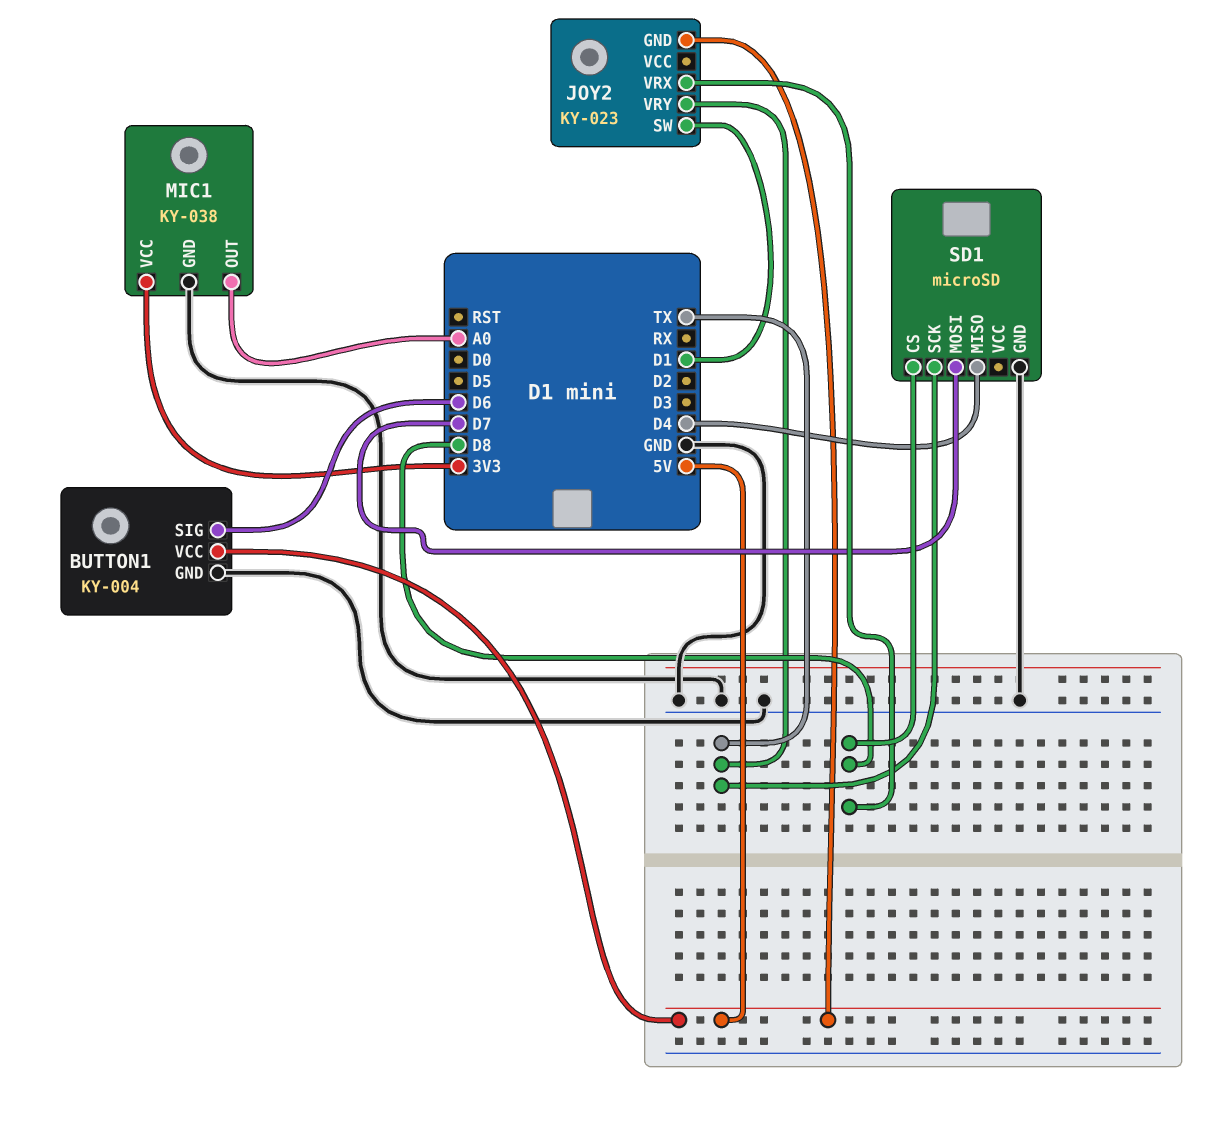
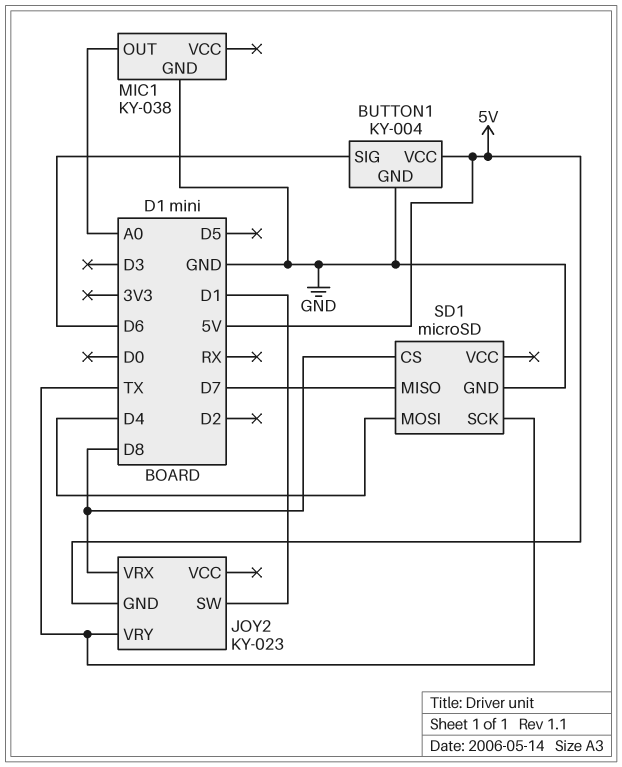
MIC1 pin VCC: 3V3 -> none
SD1 pin MISO: D4 -> D7
SD1 pin MOSI: D7 -> D4

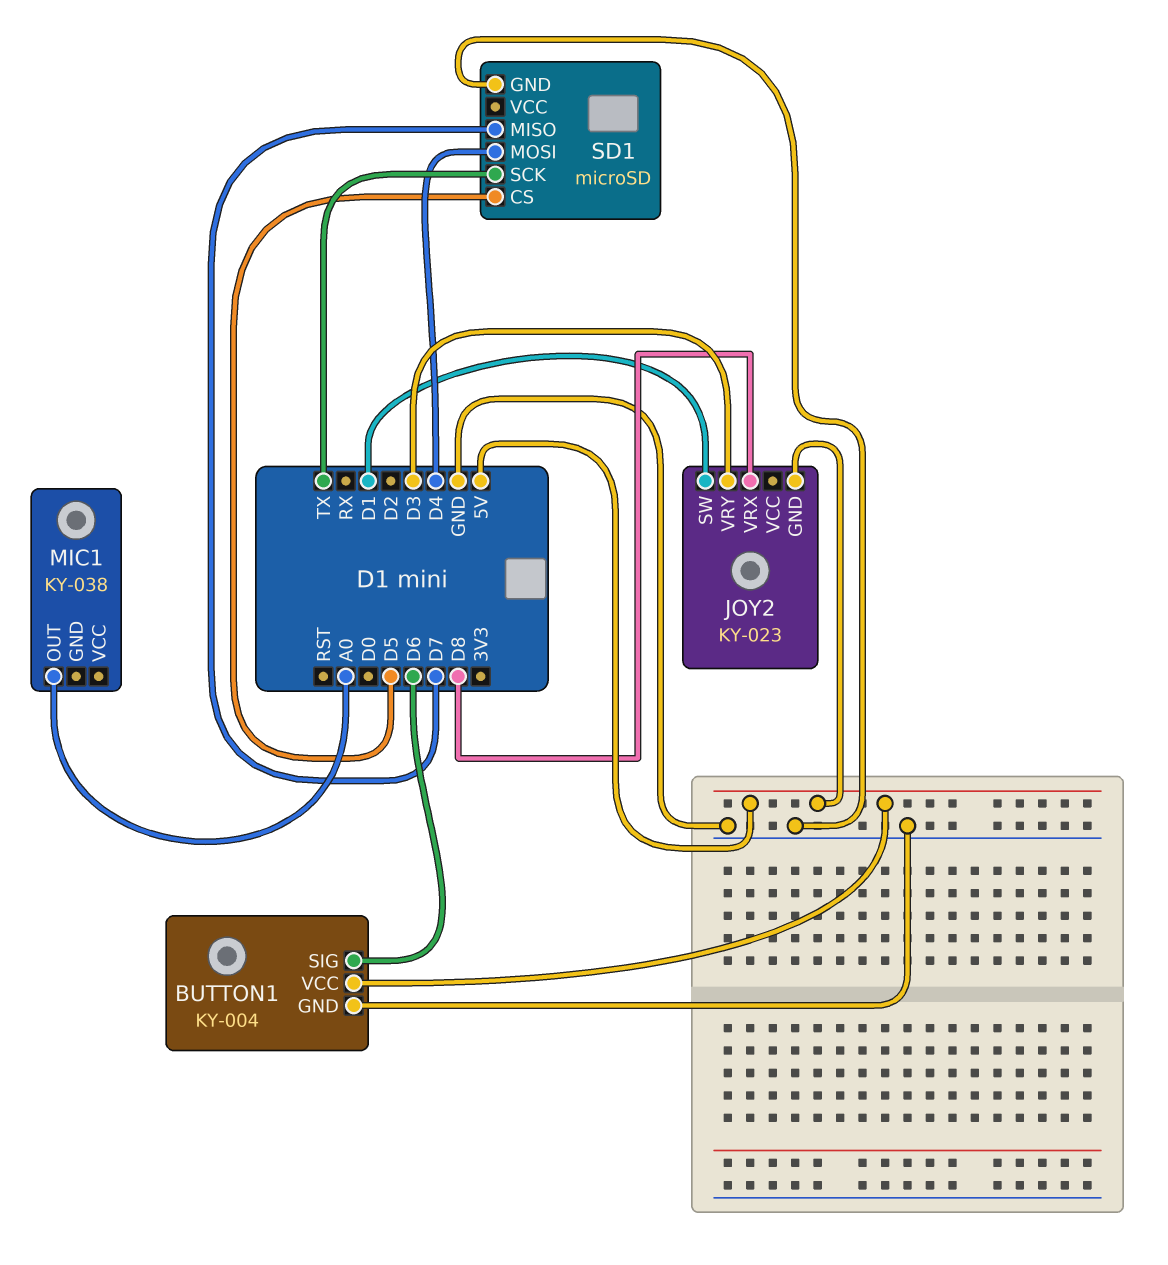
JOY2 pin VRY: TX -> D3
MIC1 pin GND: GND -> none
SD1 pin CS: D8 -> D5

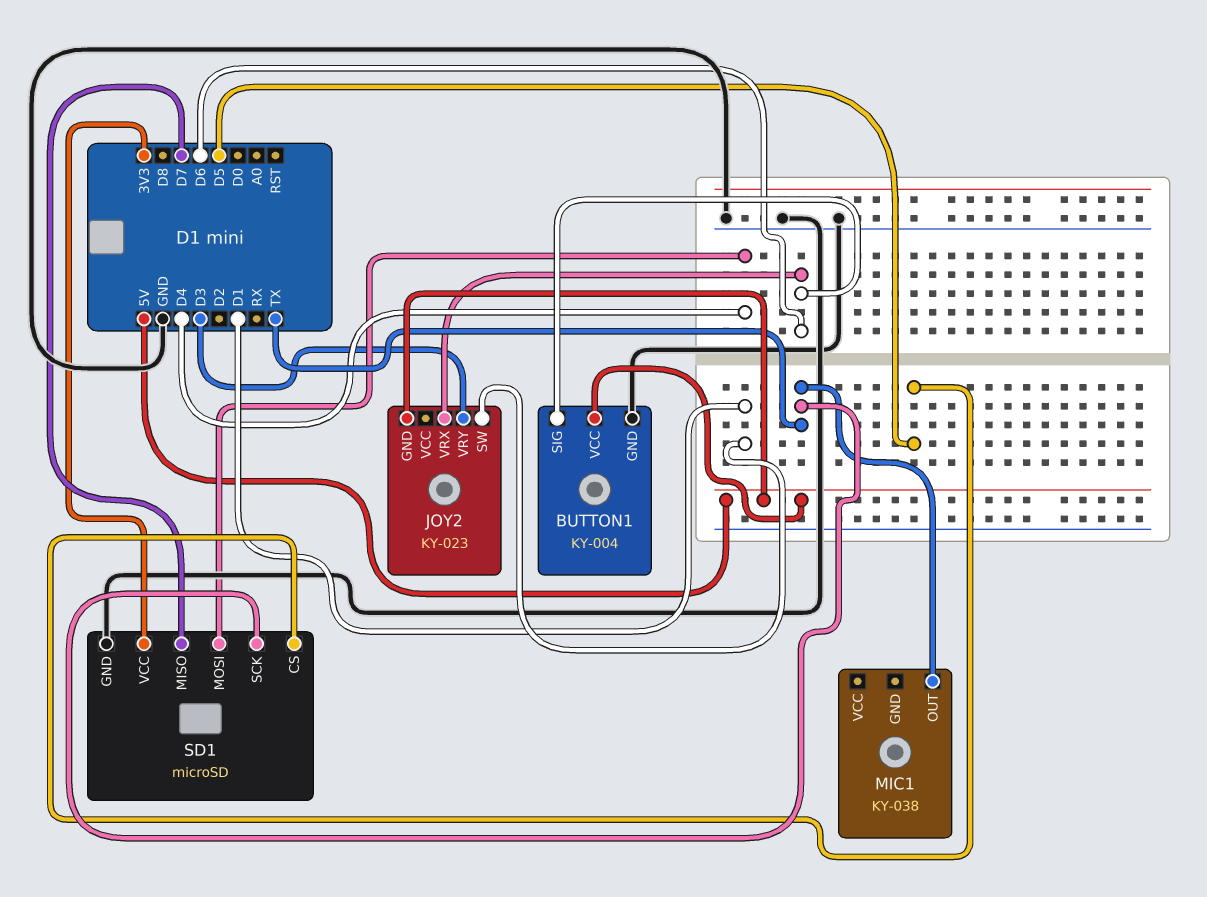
JOY2 pin VRX: D8 -> D6
MIC1 pin OUT: A0 -> TX
SD1 pin VCC: none -> 3V3

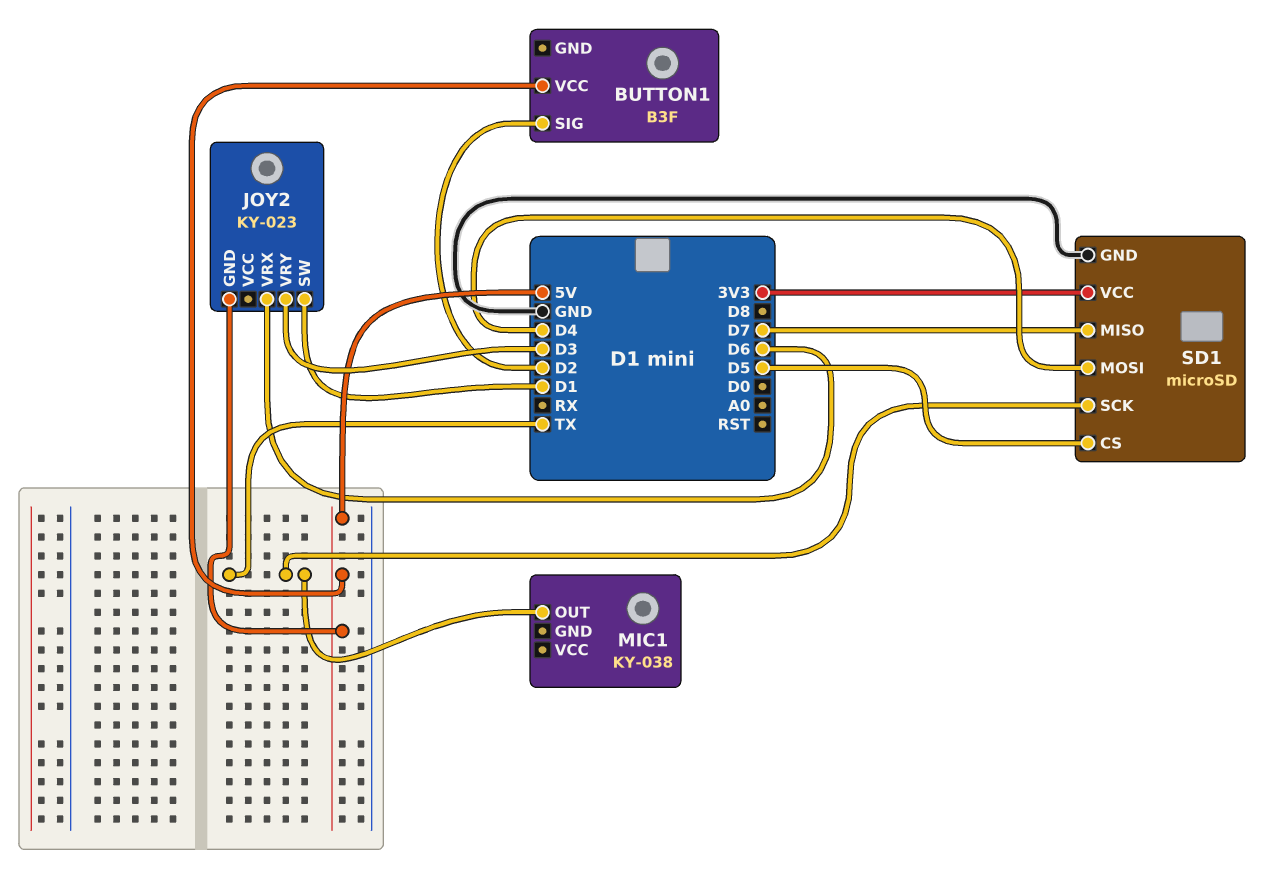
BUTTON1: KY-004 -> B3F
BUTTON1 pin GND: GND -> none
BUTTON1 pin SIG: D6 -> D2

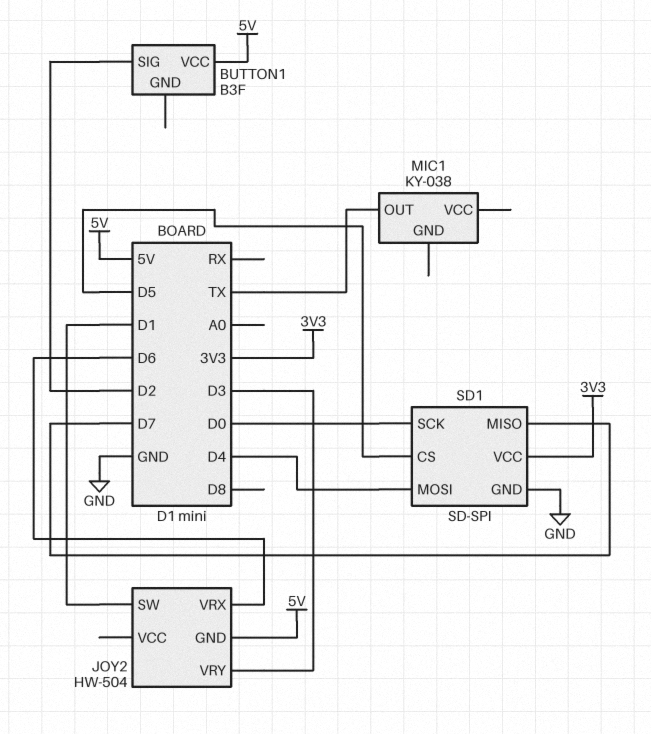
JOY2: KY-023 -> HW-504
SD1: microSD -> SD-SPI
SD1 pin SCK: TX -> D0

